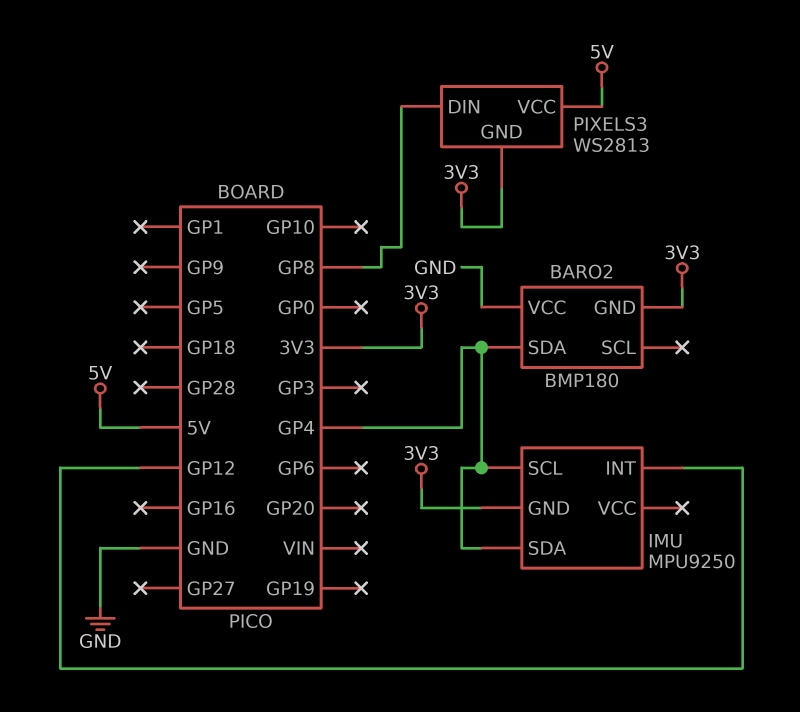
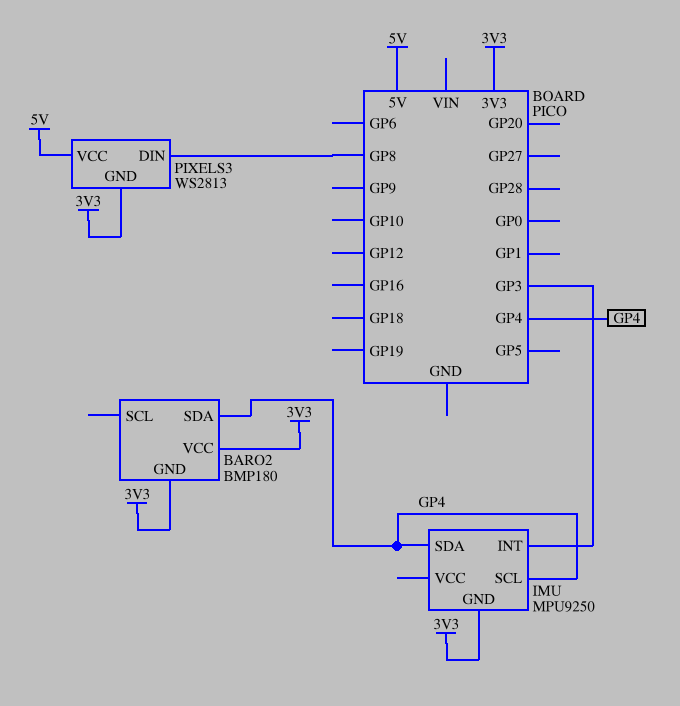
BARO2 pin VCC: GND -> 3V3
IMU pin INT: GP12 -> GP3

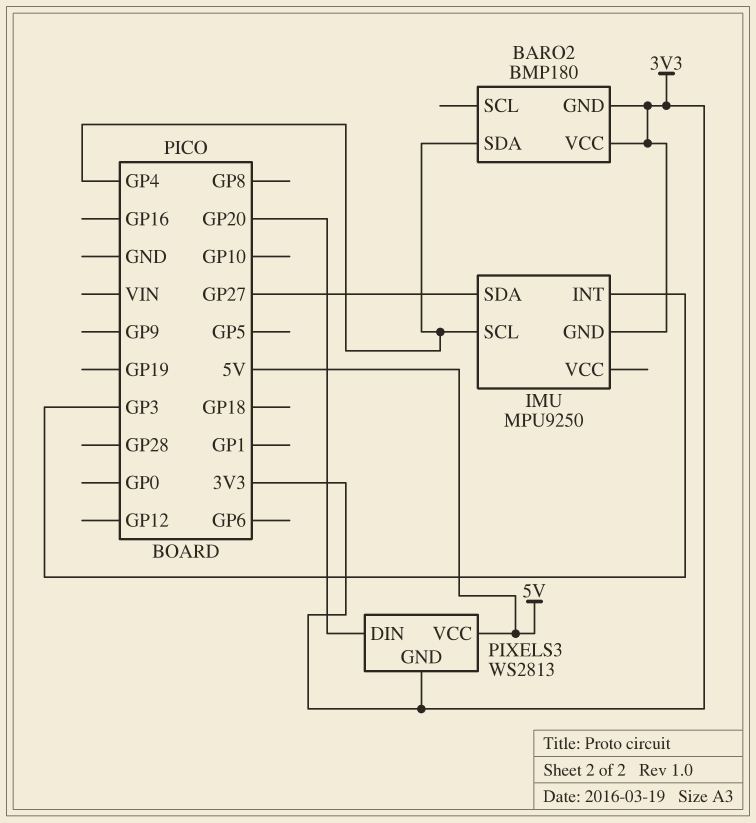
IMU pin SDA: GP4 -> GP27
PIXELS3 pin DIN: GP8 -> GP20

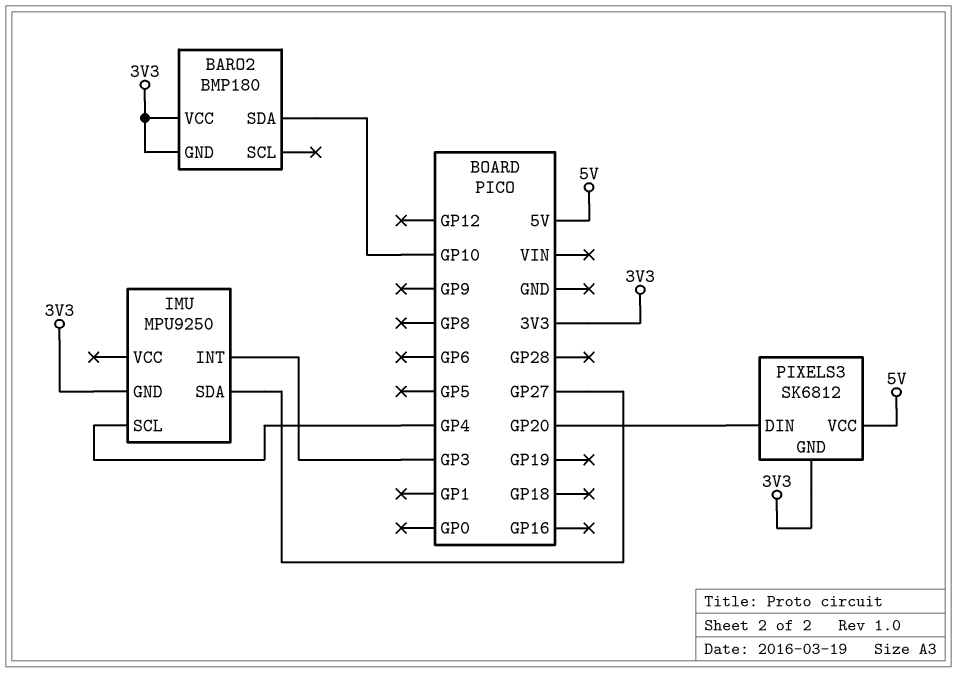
BARO2 pin SDA: GP4 -> GP10
PIXELS3: WS2813 -> SK6812

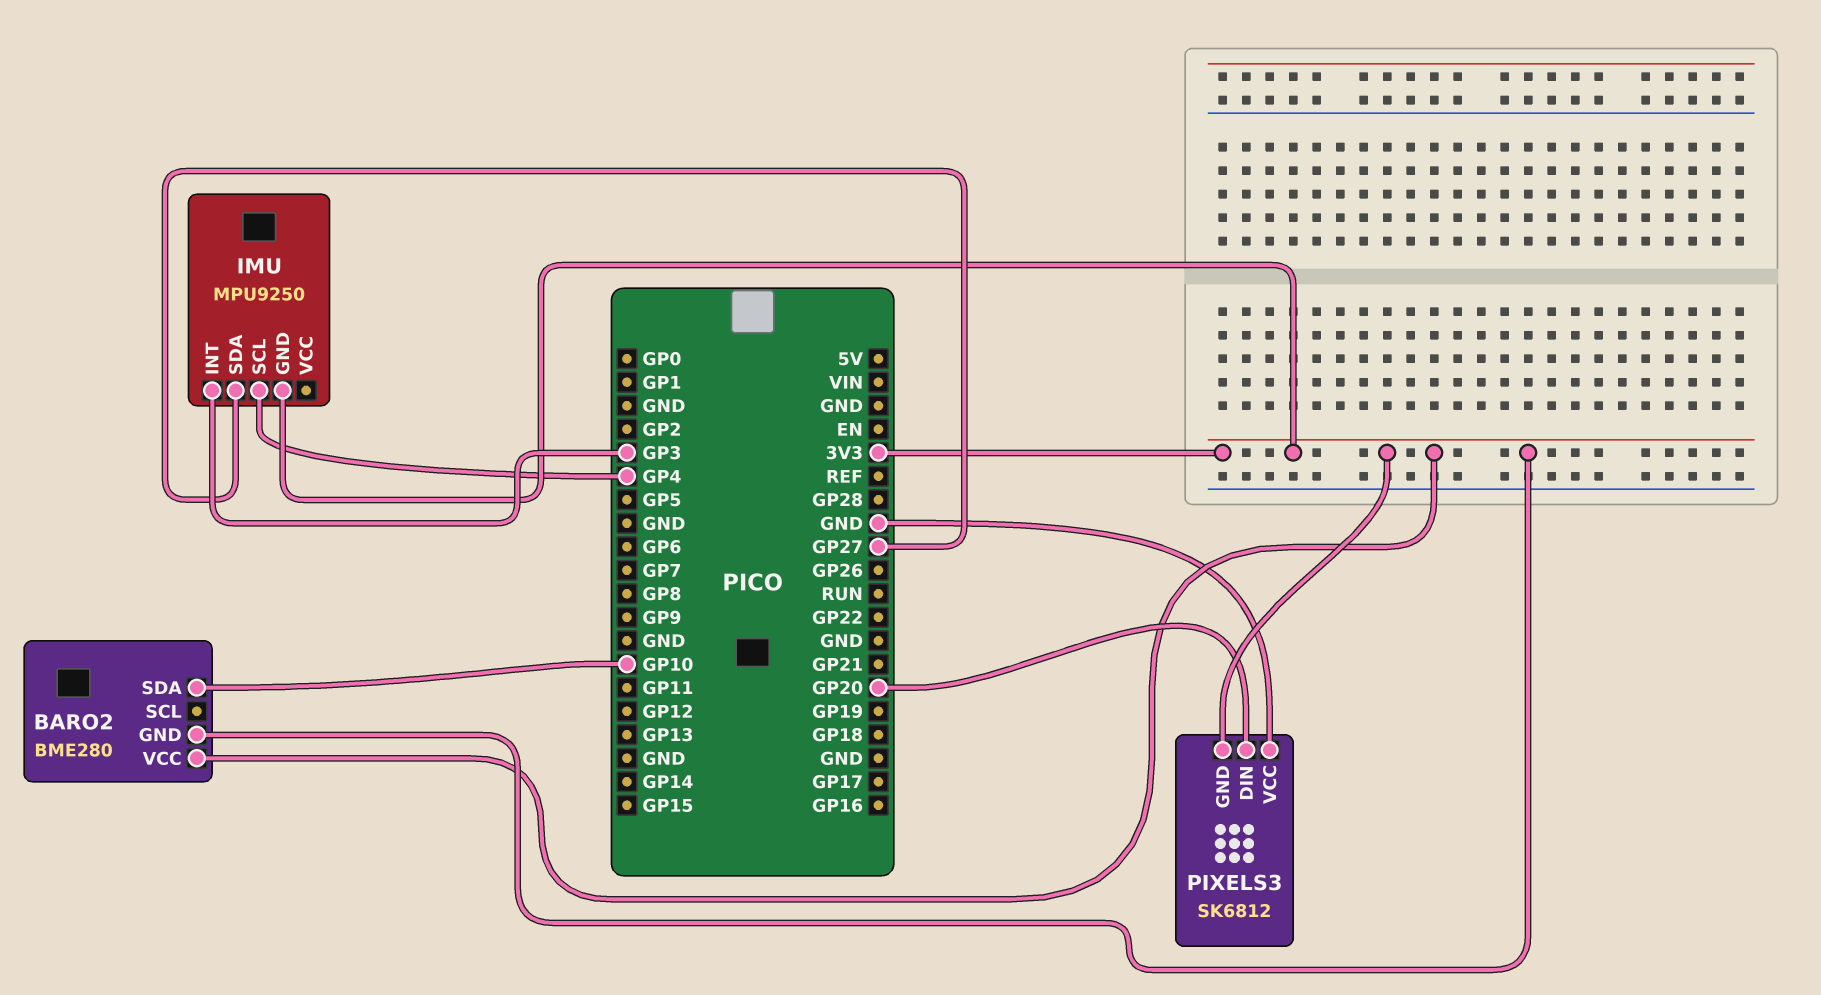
BARO2: BMP180 -> BME280
PIXELS3 pin VCC: 5V -> GND

